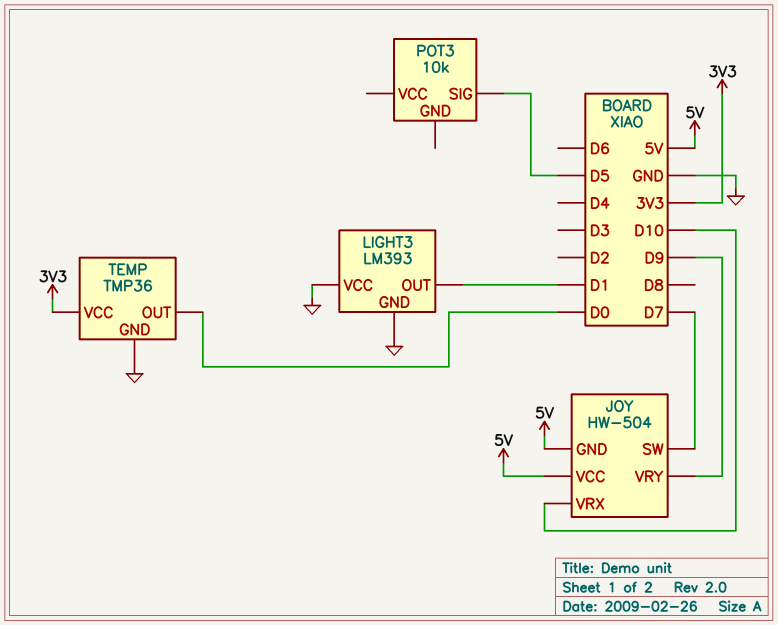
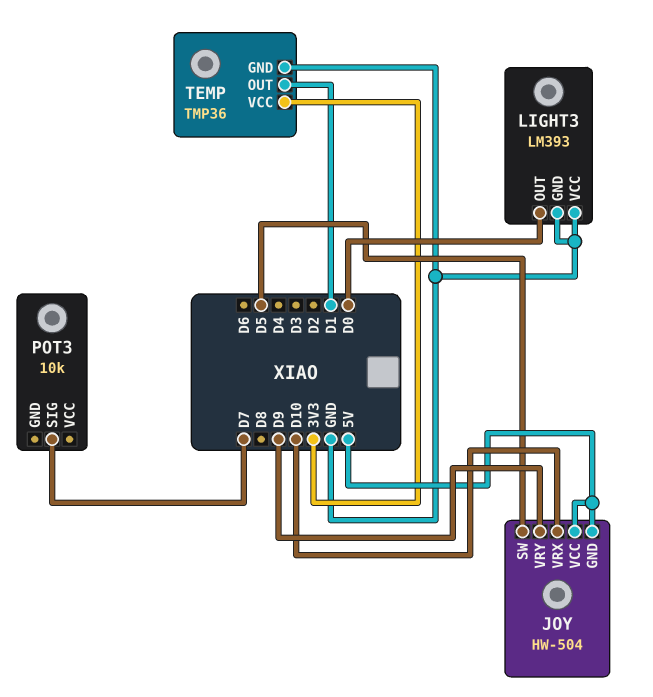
JOY pin SW: D7 -> D5
LIGHT3 pin OUT: D1 -> D0
POT3 pin SIG: D5 -> D7
TEMP pin OUT: D0 -> D1

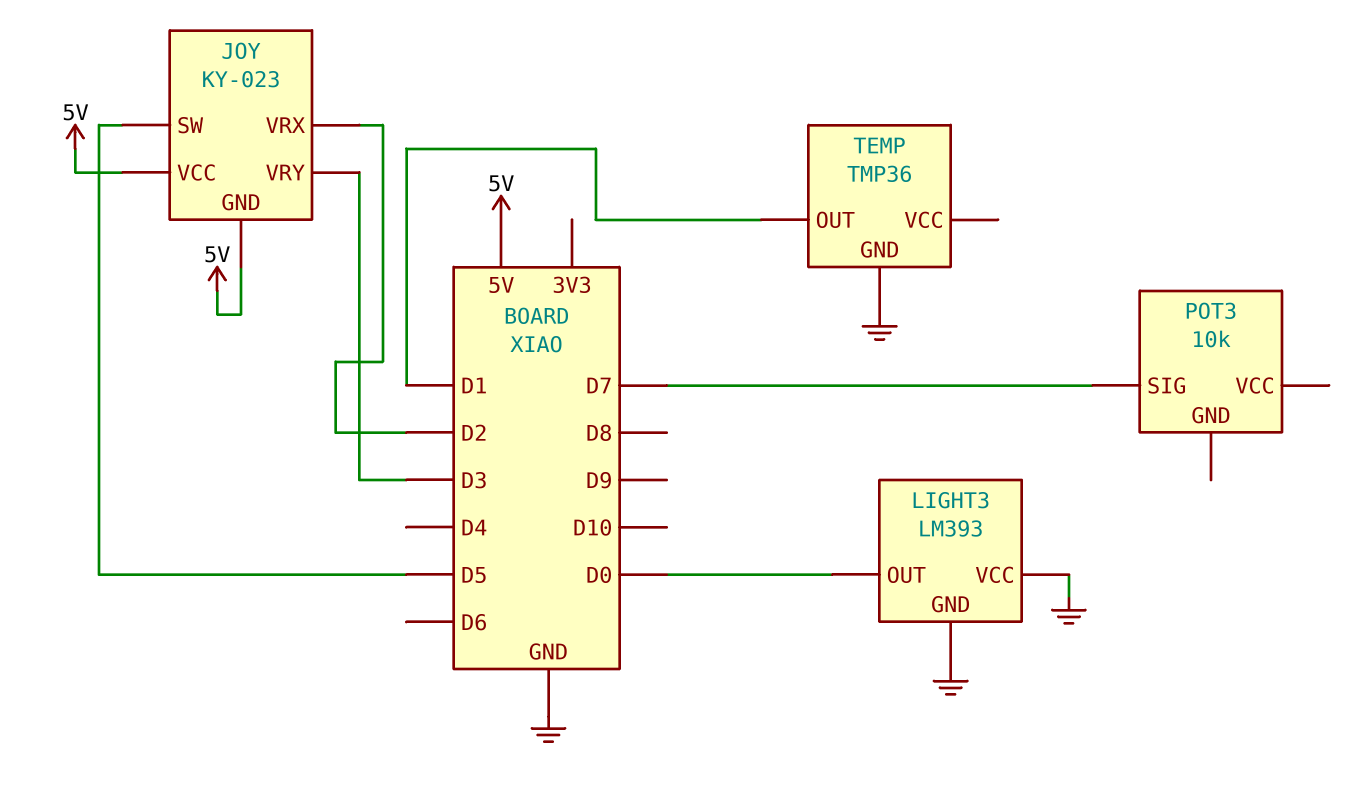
JOY: HW-504 -> KY-023
JOY pin VRX: D10 -> D2
JOY pin VRY: D9 -> D3
TEMP pin VCC: 3V3 -> none

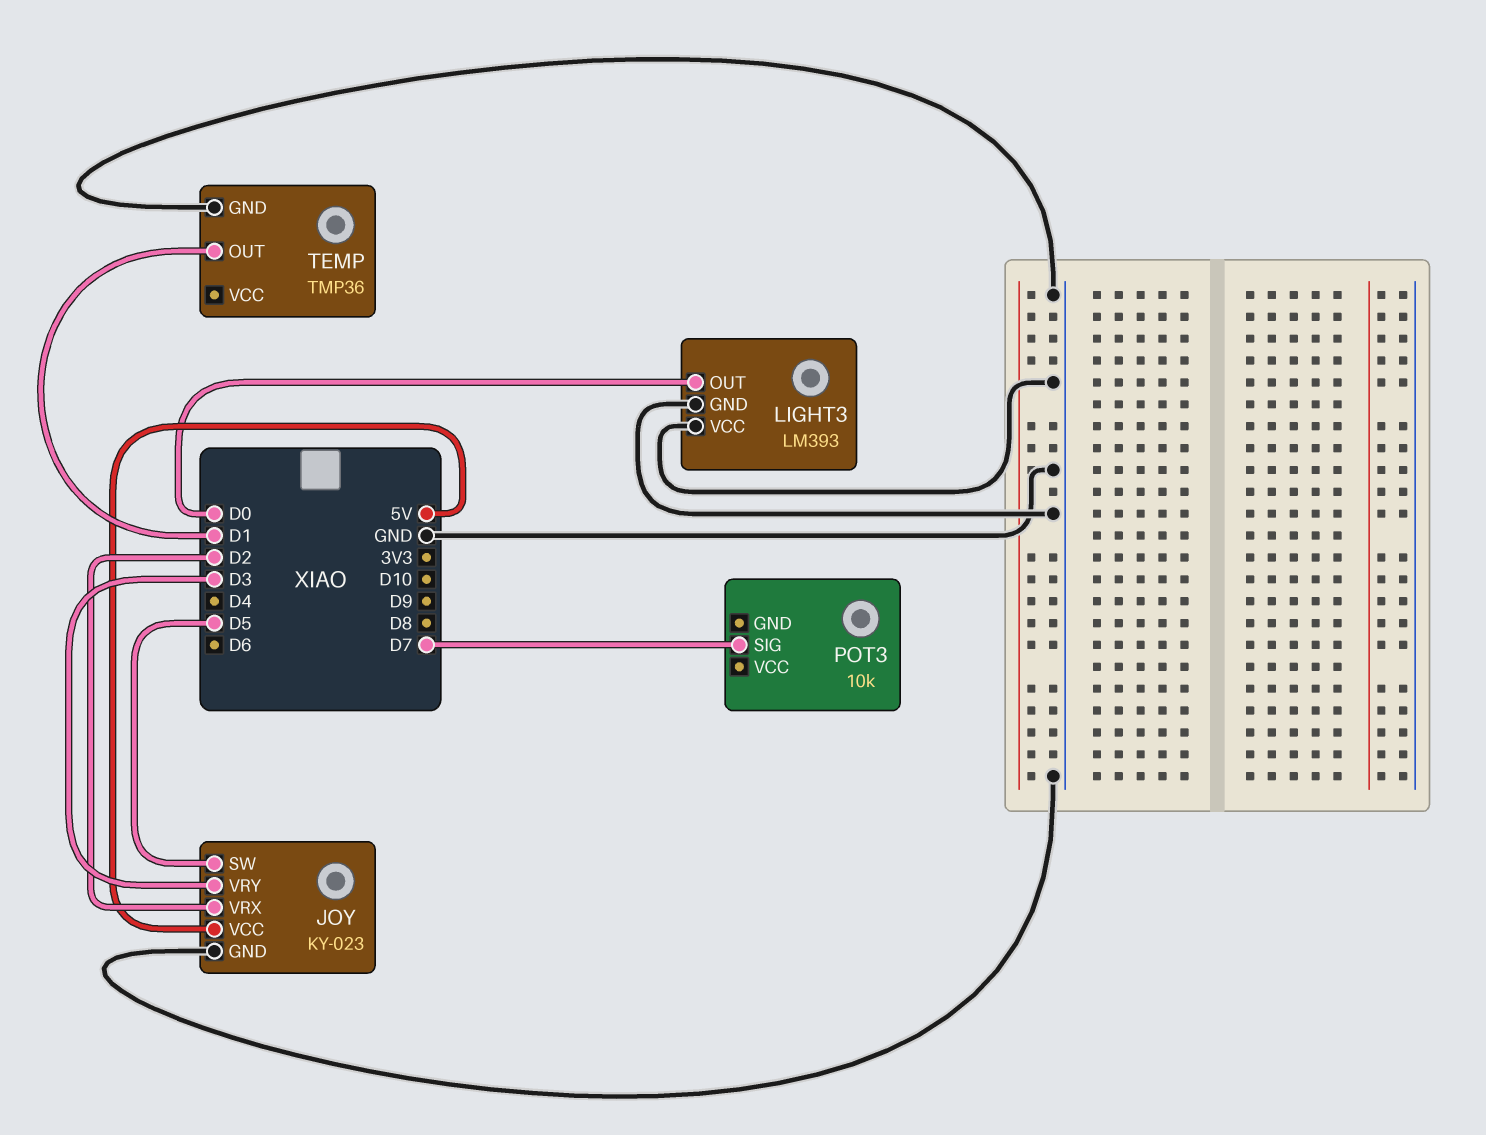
JOY pin GND: 5V -> GND

